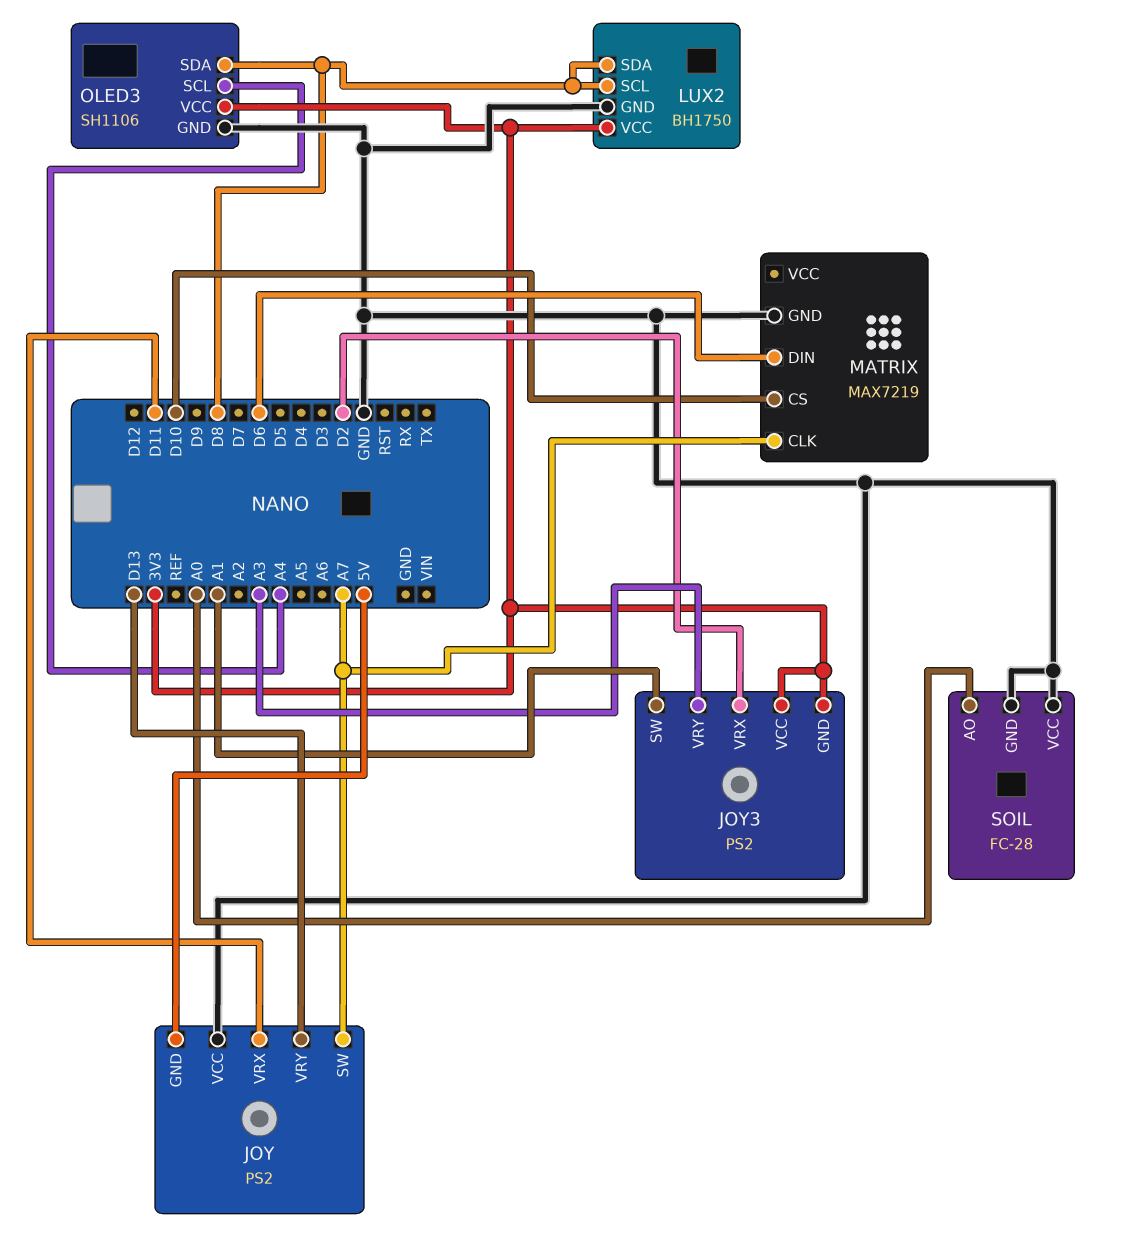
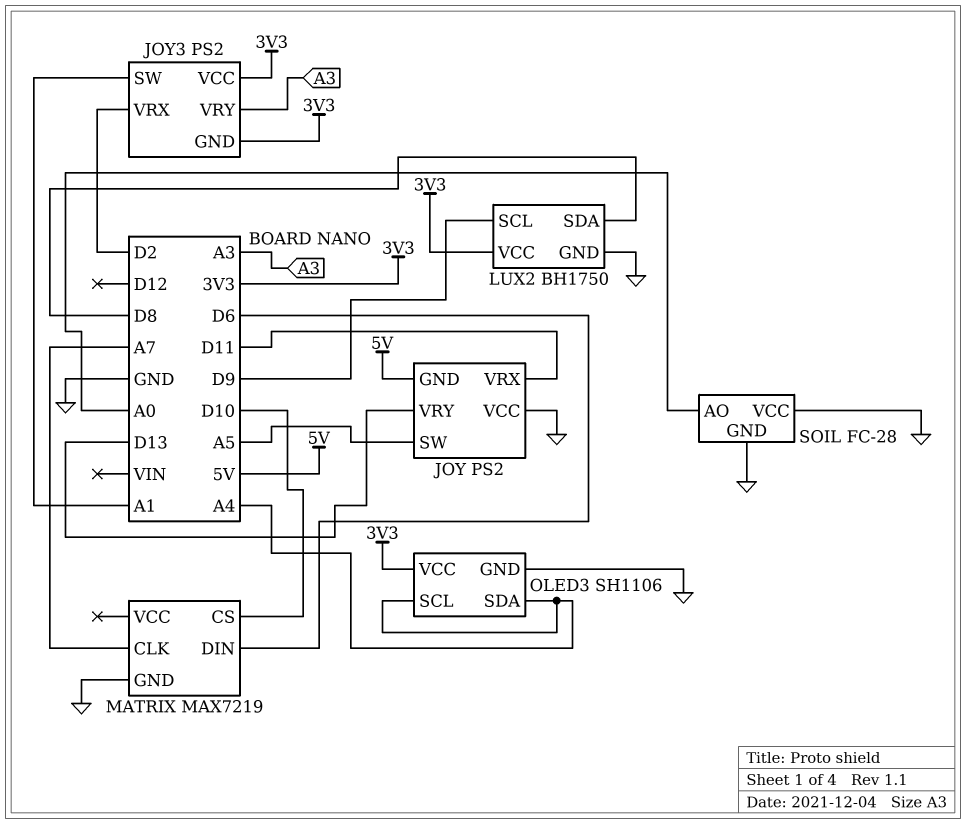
JOY pin SW: A7 -> A5
LUX2 pin SCL: D8 -> D9
OLED3 pin SDA: D8 -> A4

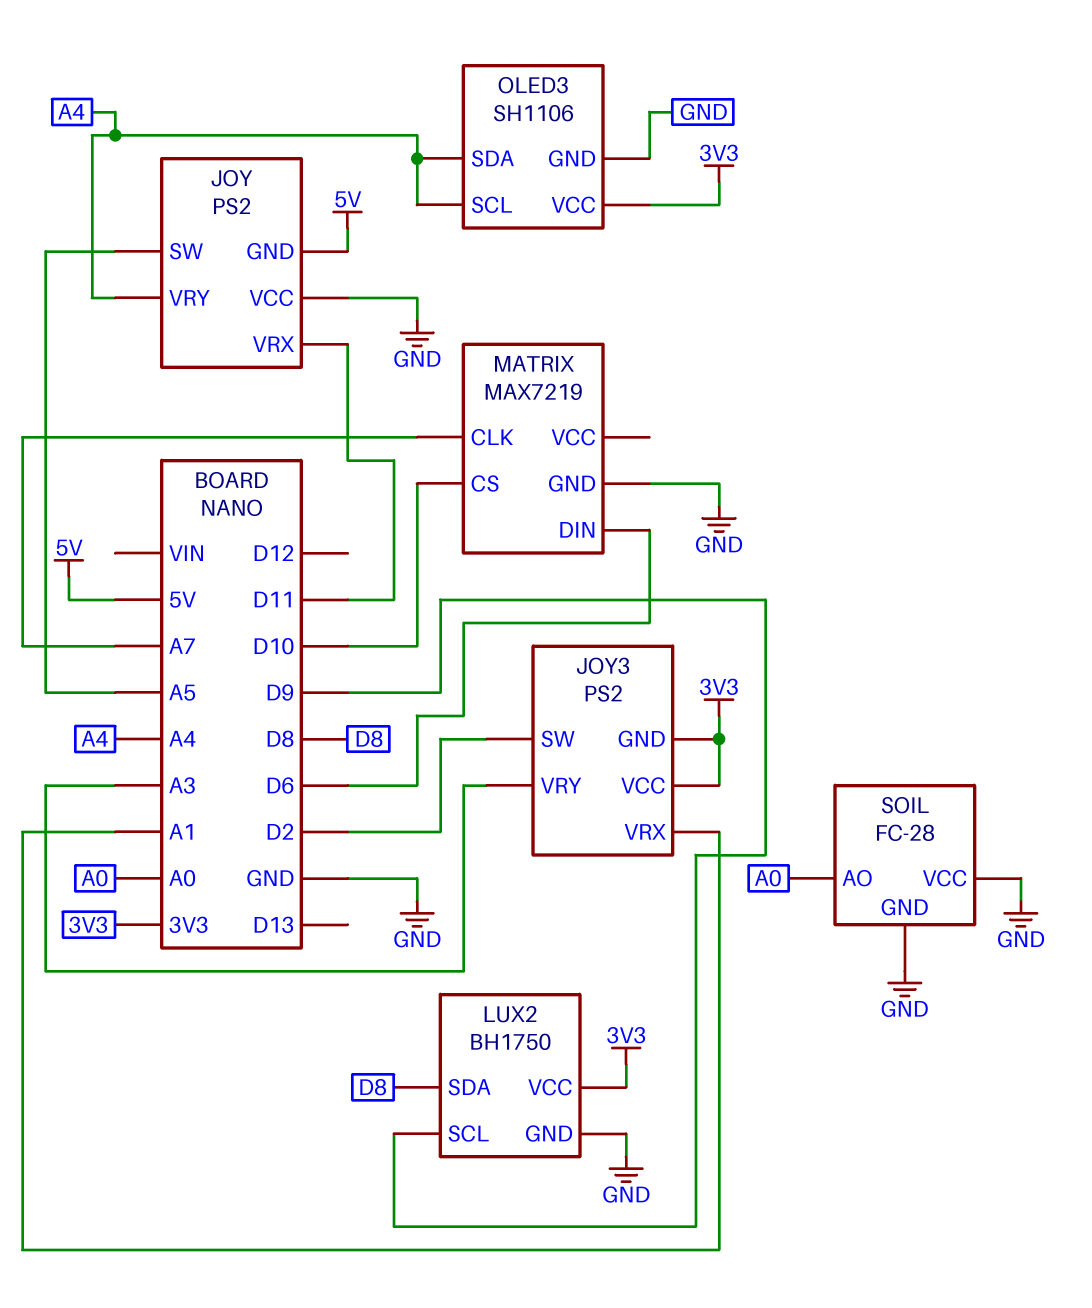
JOY pin VRY: D13 -> A4
JOY3 pin SW: A1 -> D2
JOY3 pin VRX: D2 -> A1

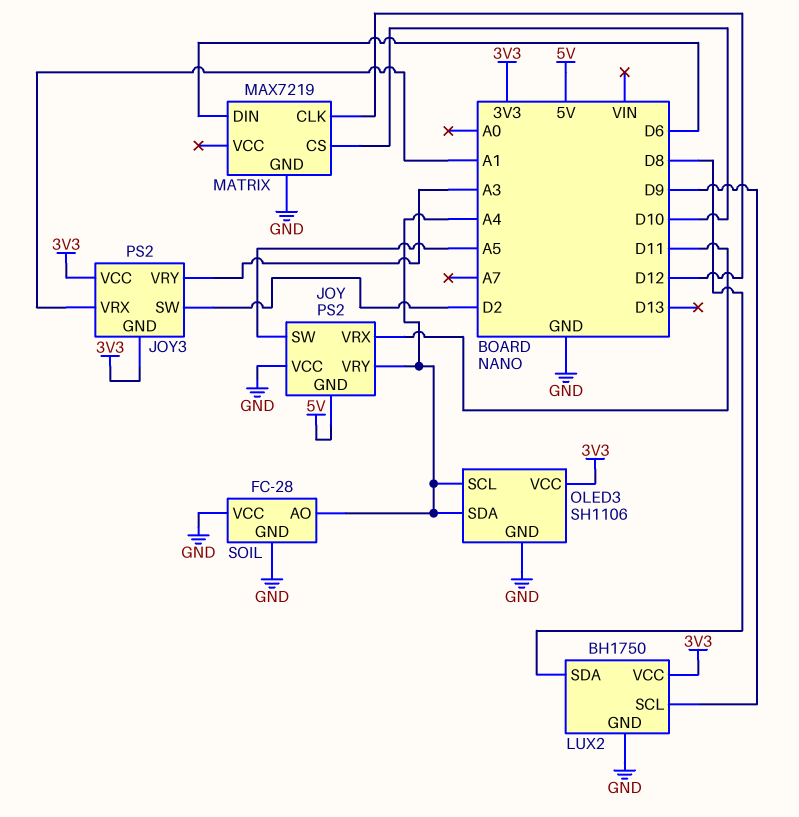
MATRIX pin CLK: A7 -> D12
SOIL pin AO: A0 -> A4

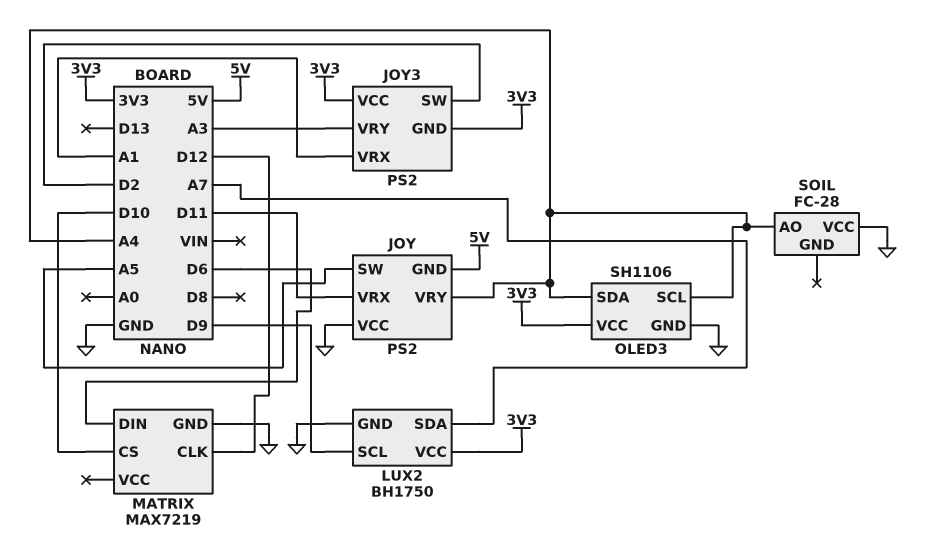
LUX2 pin SDA: D8 -> A7
SOIL pin GND: GND -> none

